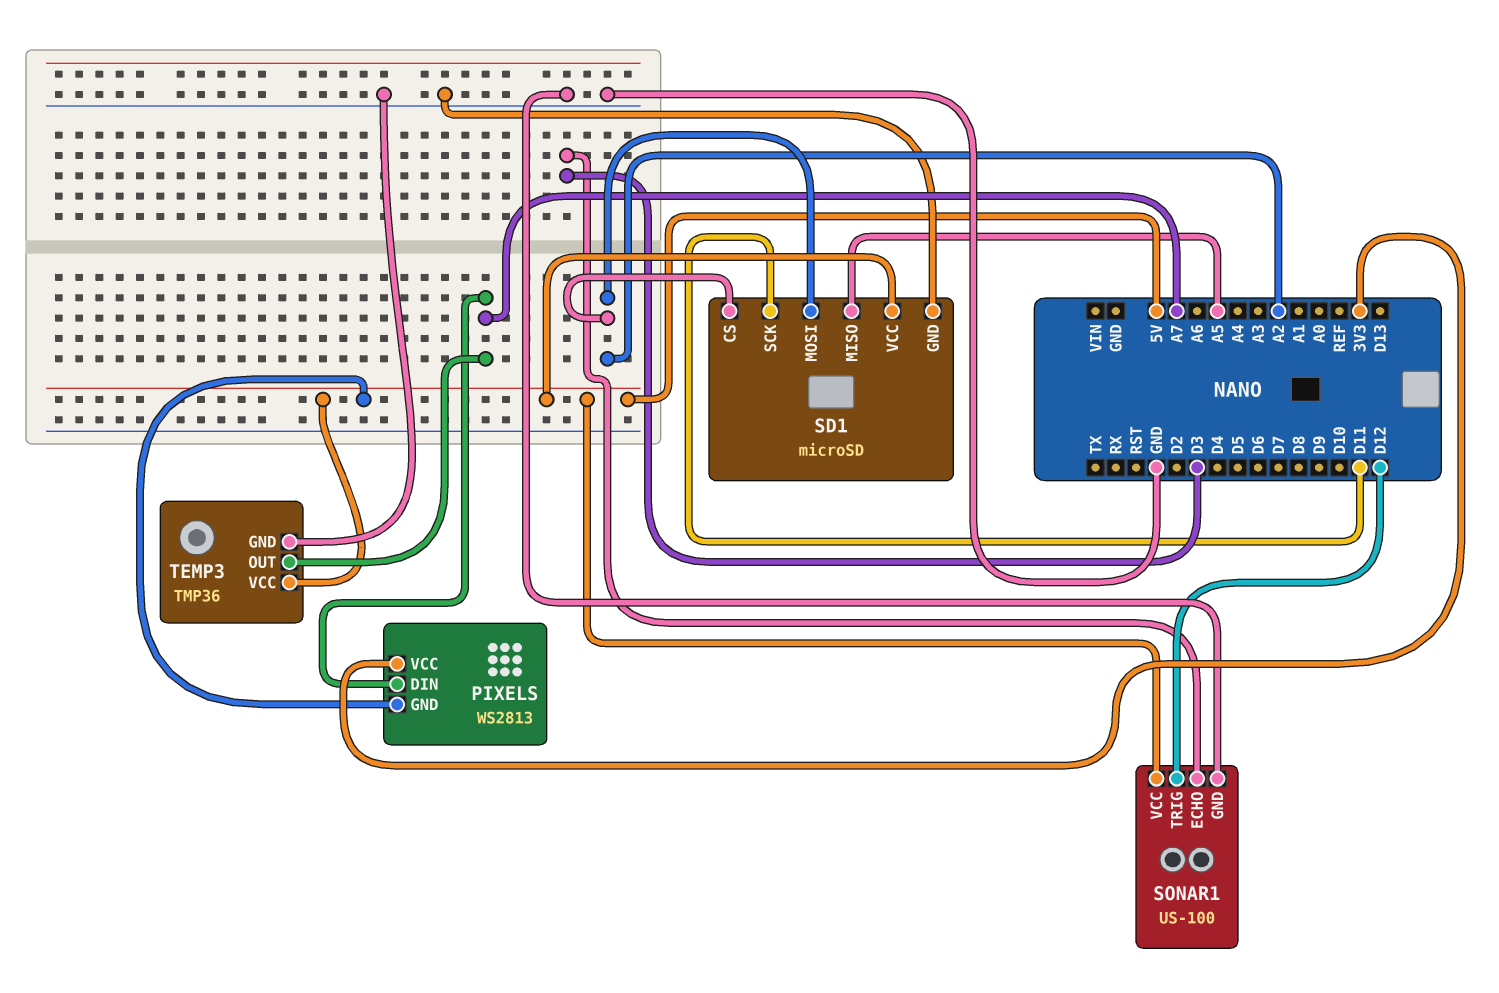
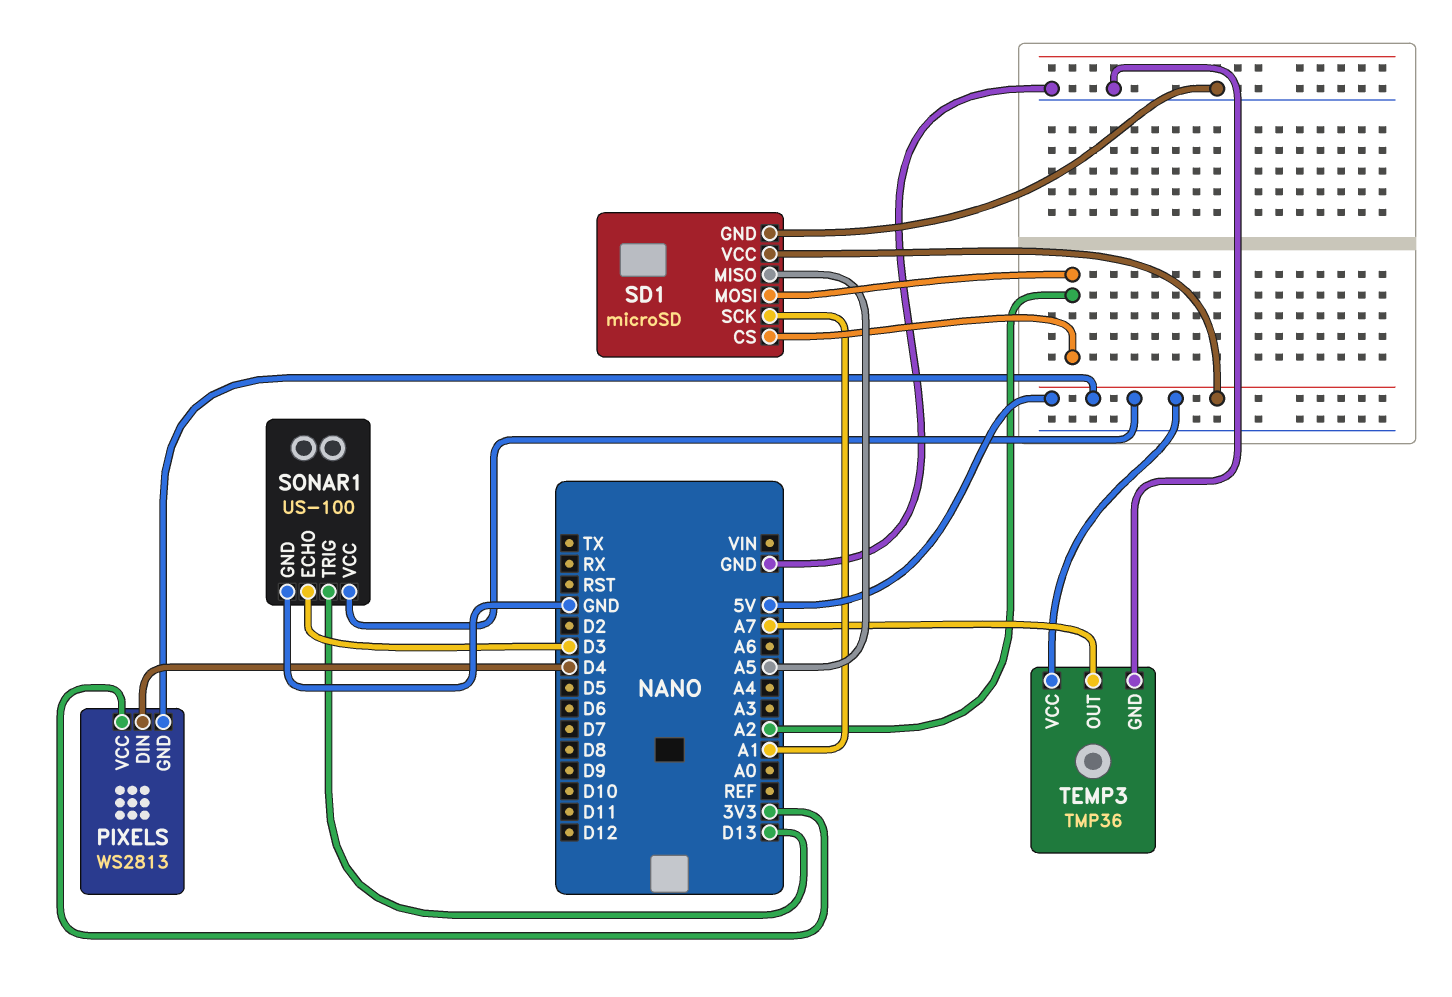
PIXELS pin DIN: A7 -> D4
SD1 pin SCK: D11 -> A1
SONAR1 pin TRIG: D12 -> D13

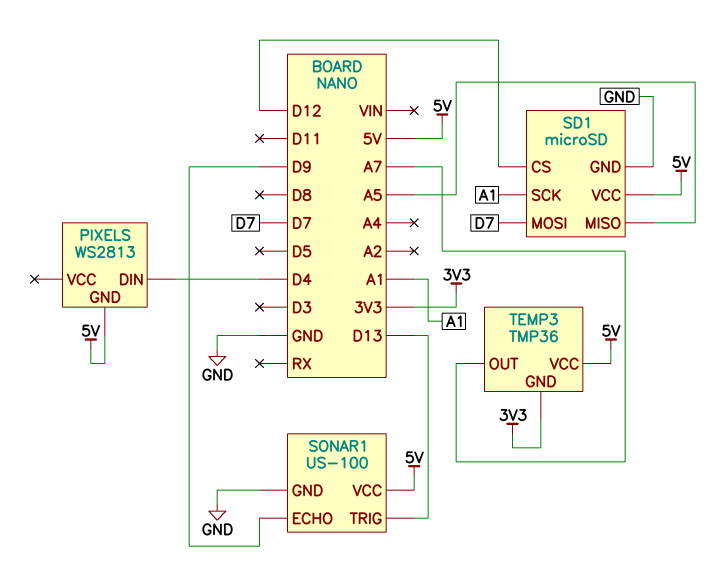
PIXELS pin VCC: 3V3 -> none
SD1 pin CS: A2 -> D12
SD1 pin MOSI: A2 -> D7
SONAR1 pin ECHO: D3 -> D9
TEMP3 pin GND: GND -> 3V3

